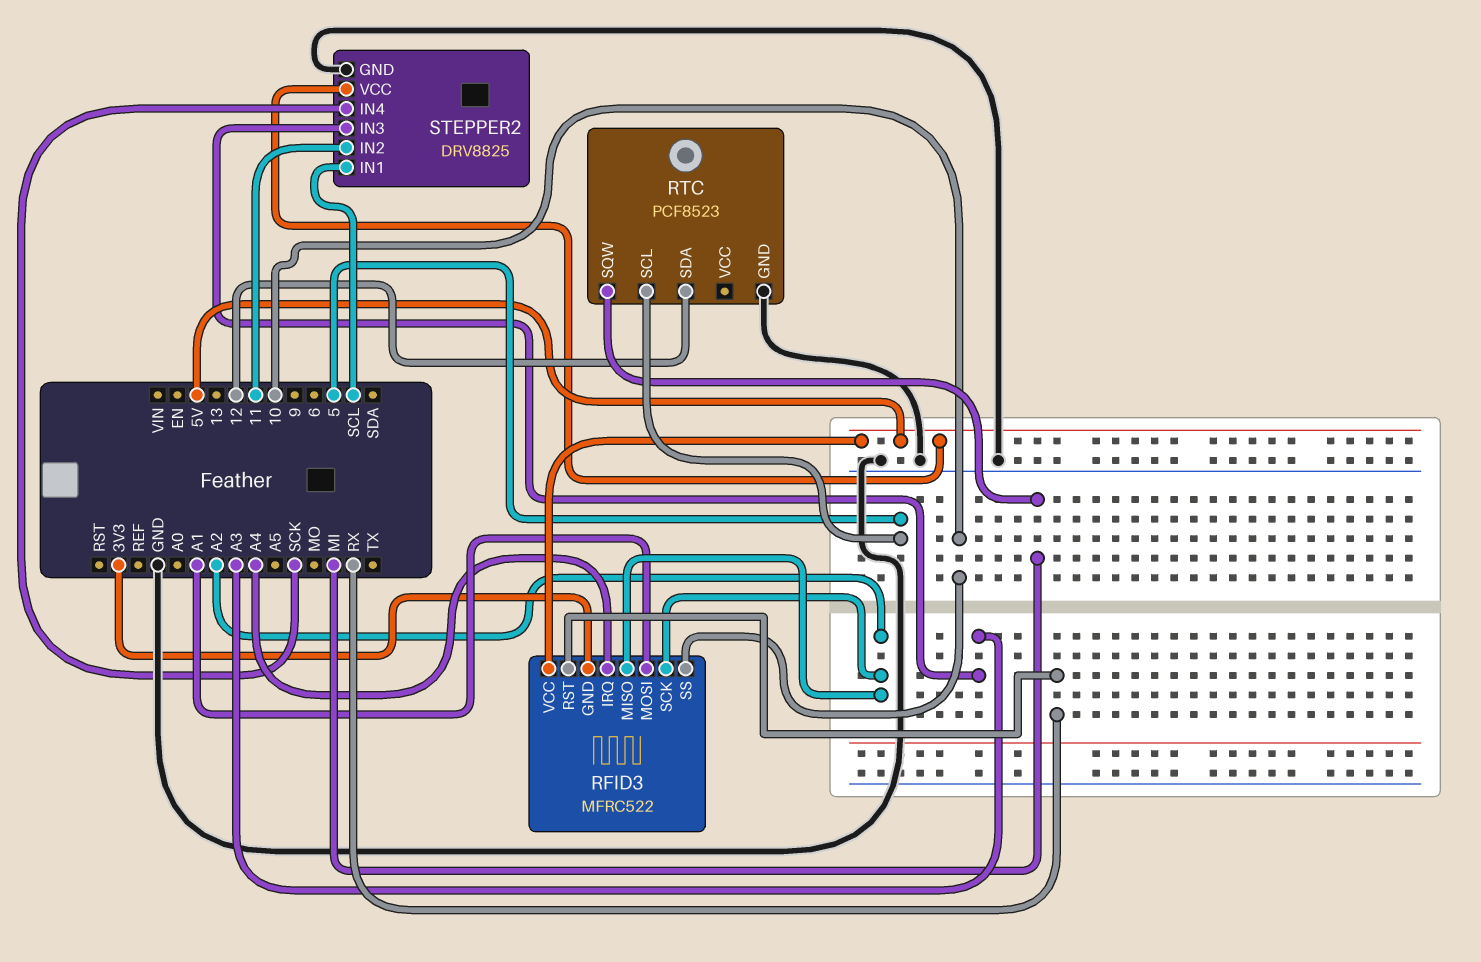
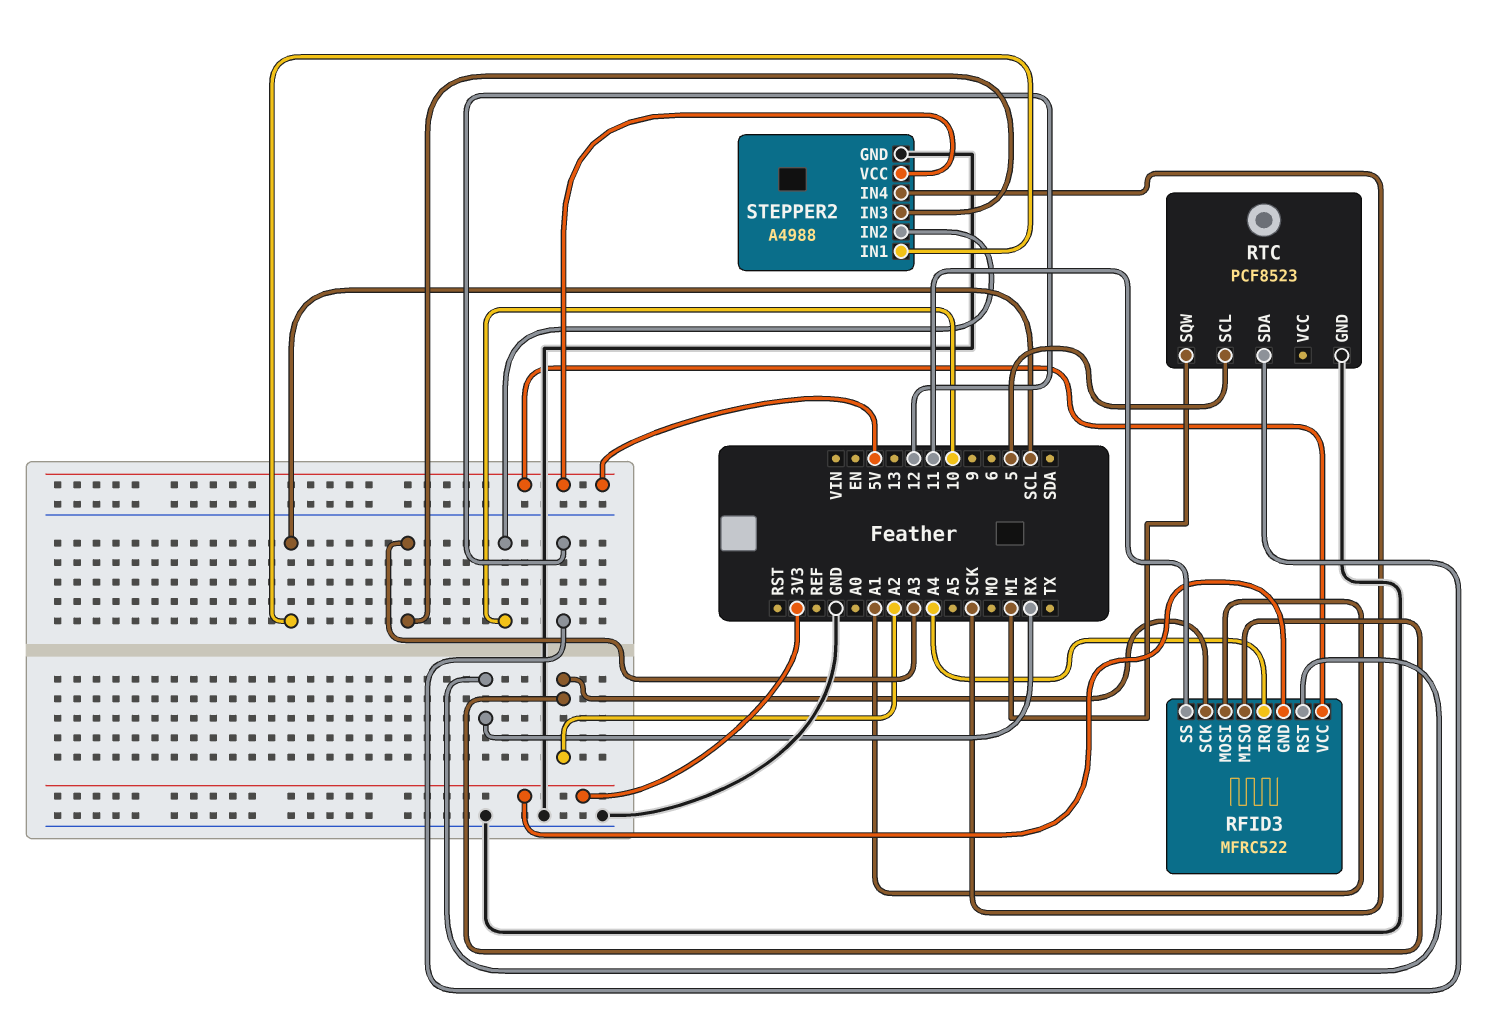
RFID3 pin SS: 10 -> 11
STEPPER2: DRV8825 -> A4988
STEPPER2 pin IN2: 11 -> 10

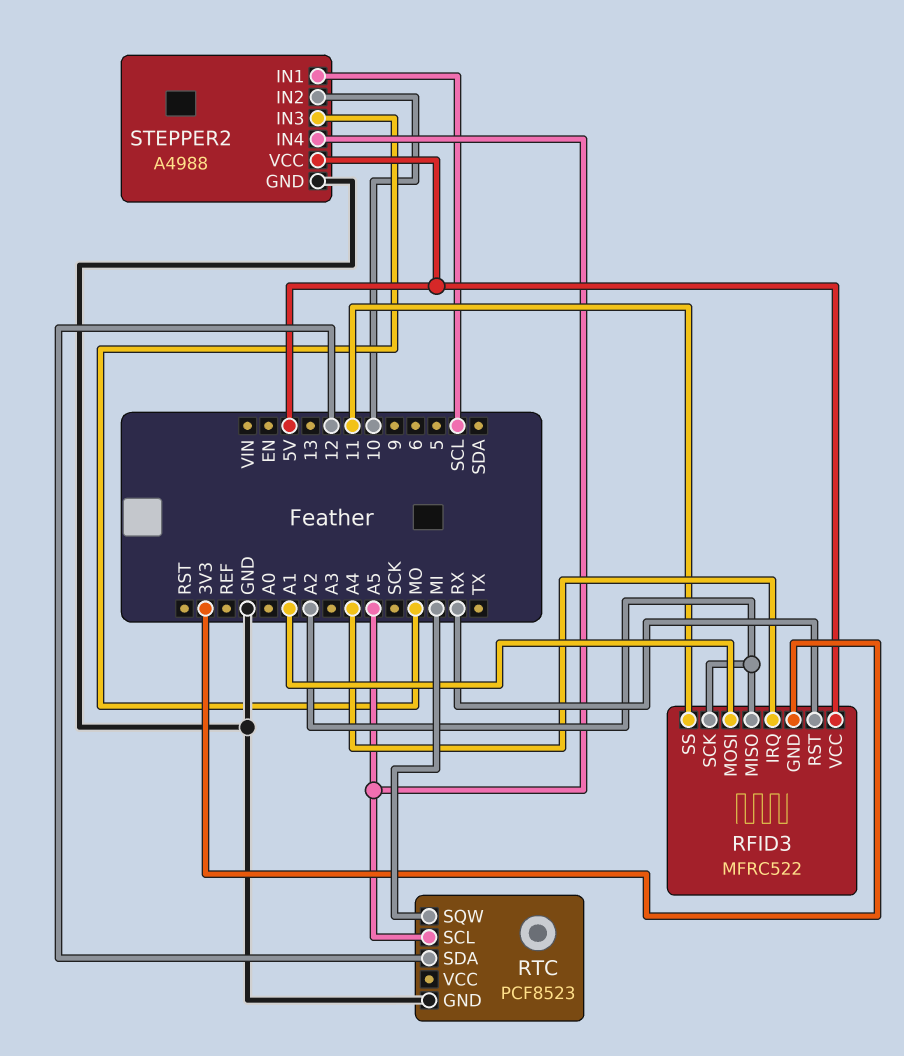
RTC pin SCL: 5 -> A5
STEPPER2 pin IN3: A3 -> MO
STEPPER2 pin IN4: SCK -> A5

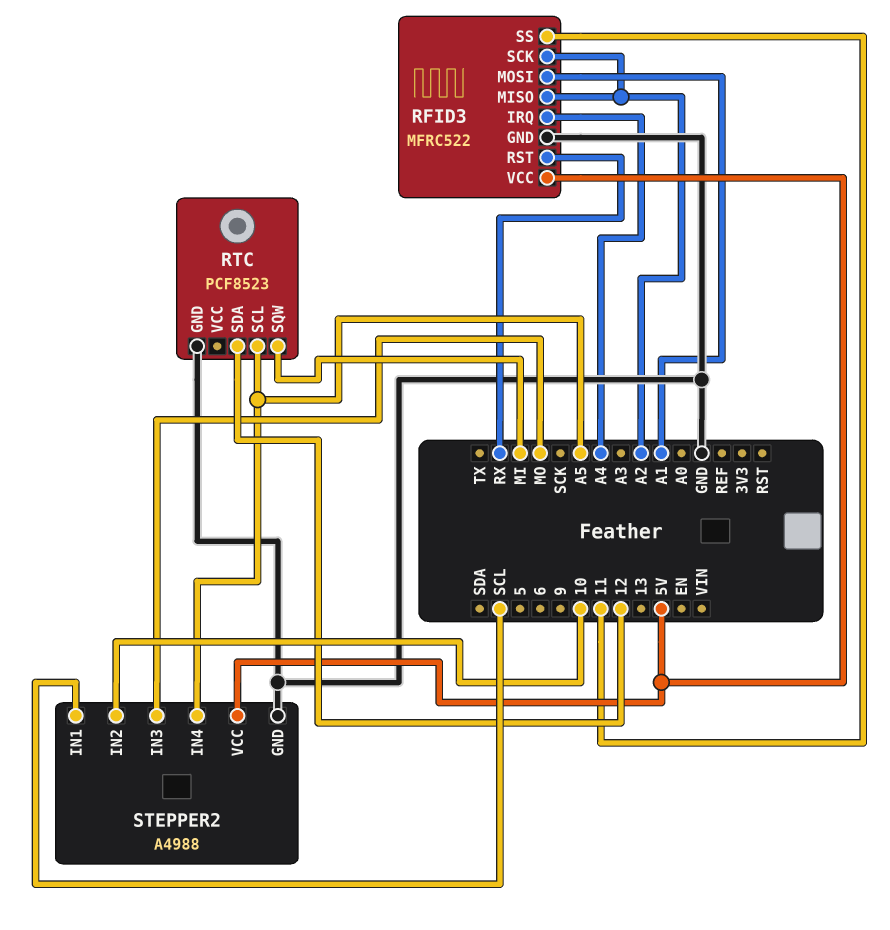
RFID3 pin GND: 3V3 -> GND

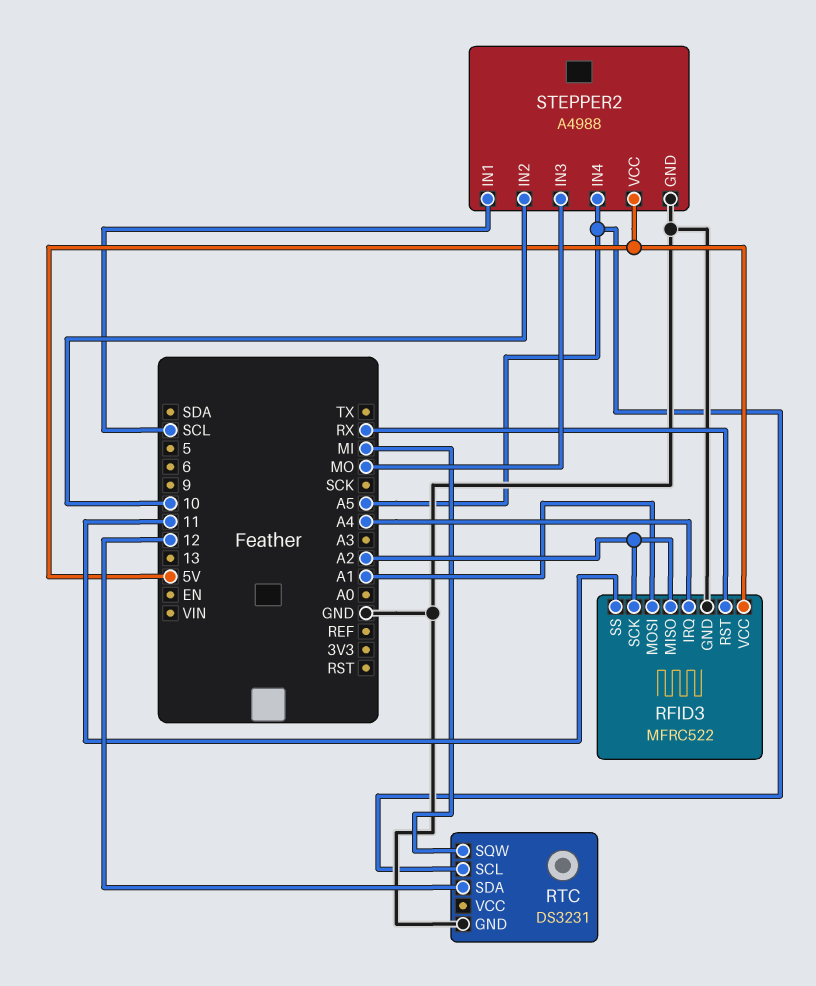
RTC: PCF8523 -> DS3231

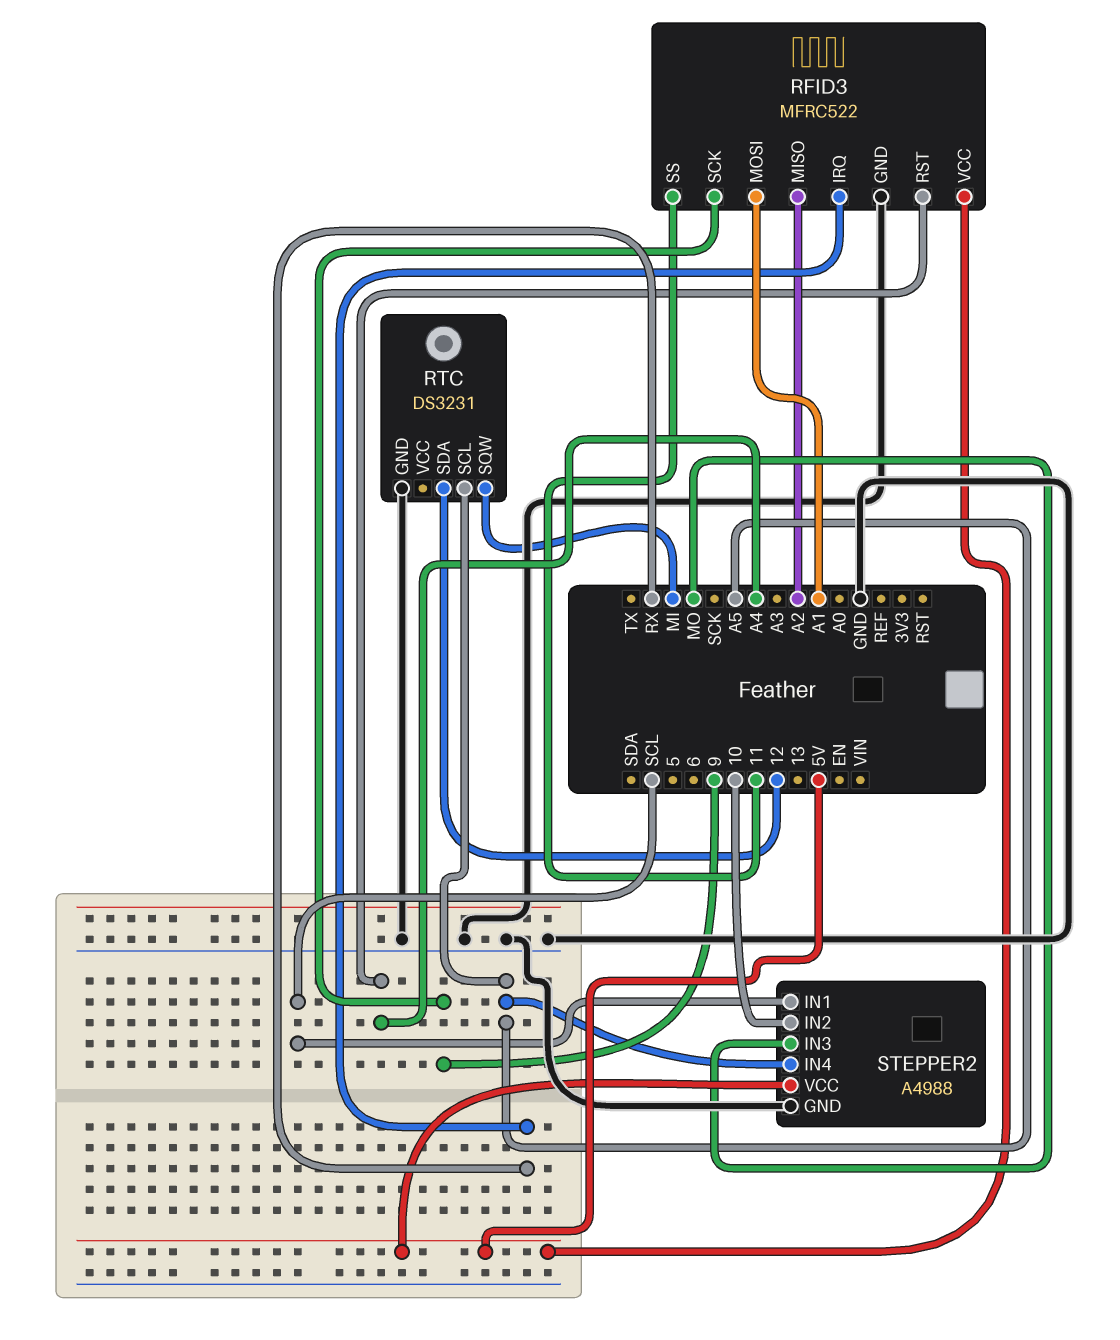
RFID3 pin IRQ: A4 -> RX
RFID3 pin RST: RX -> A4
RFID3 pin SCK: A2 -> 9

